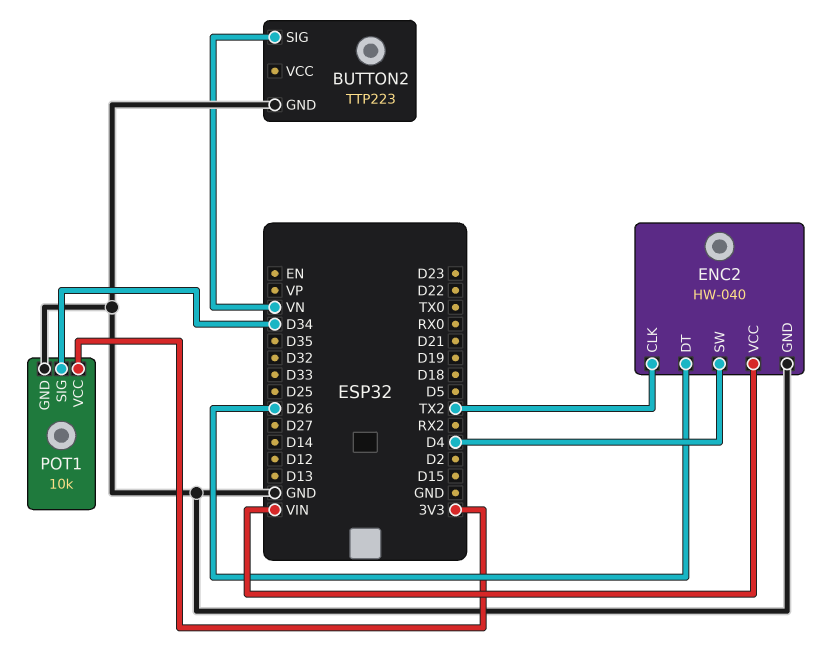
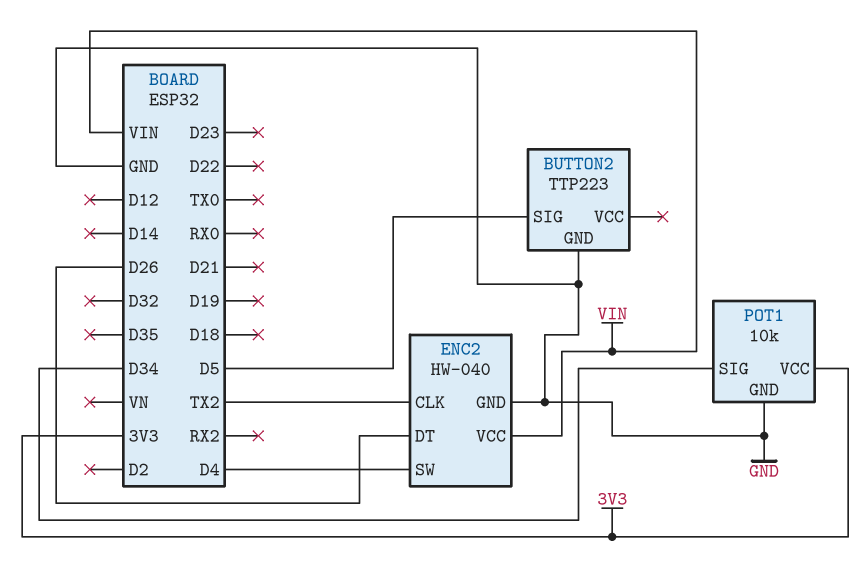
BUTTON2 pin SIG: VN -> D5

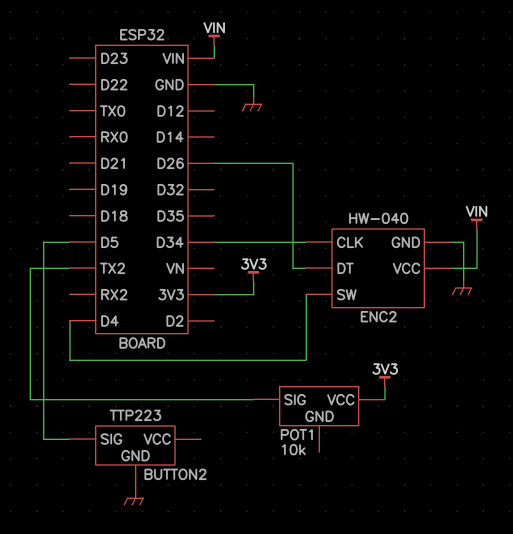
ENC2 pin CLK: TX2 -> D34
POT1 pin GND: GND -> none
POT1 pin SIG: D34 -> TX2

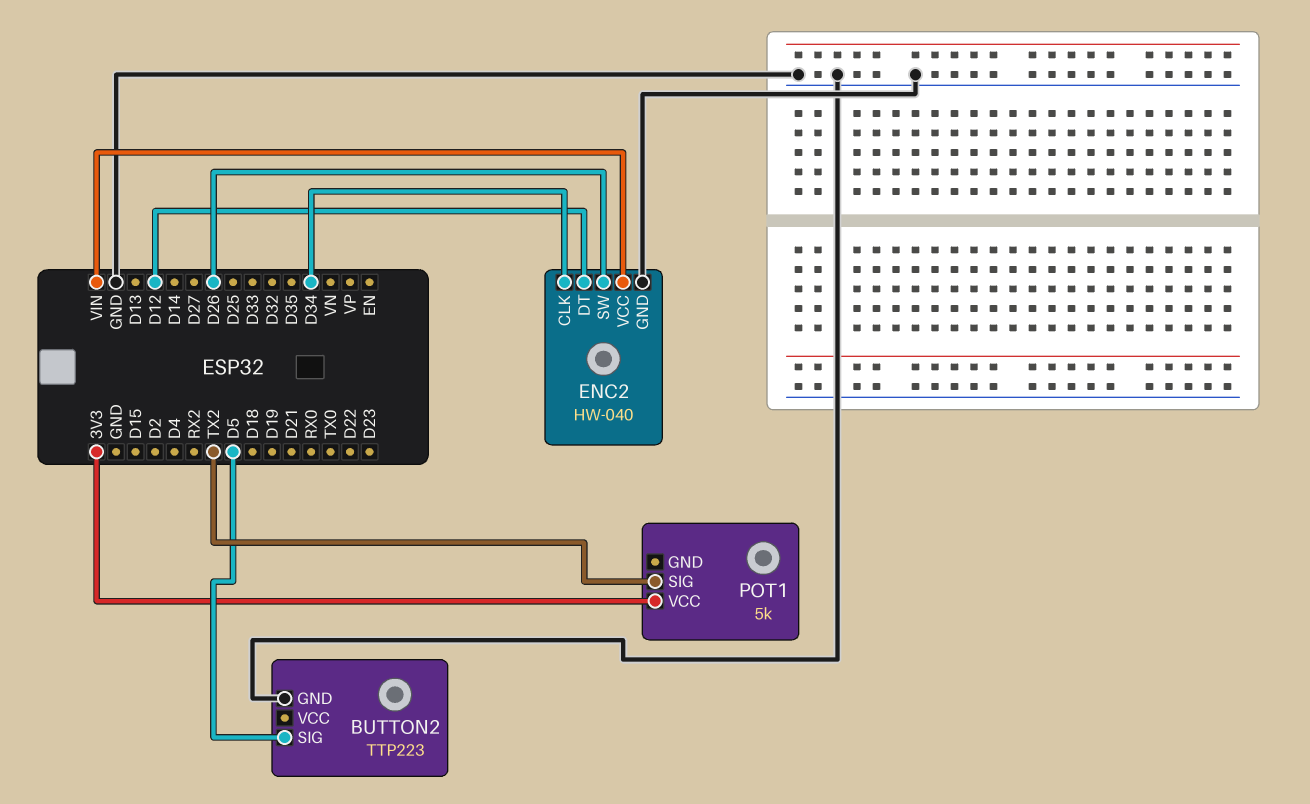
ENC2 pin DT: D26 -> D12
ENC2 pin SW: D4 -> D26
POT1: 10k -> 5k

